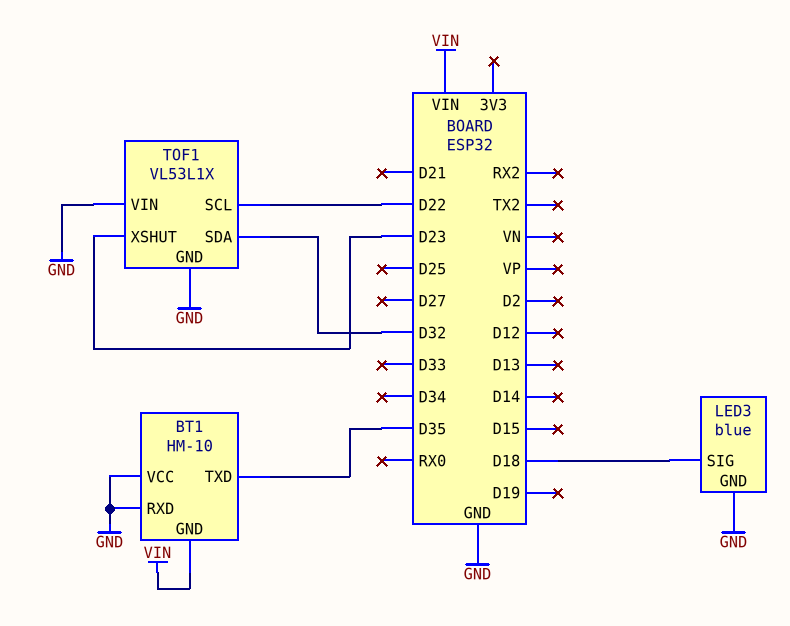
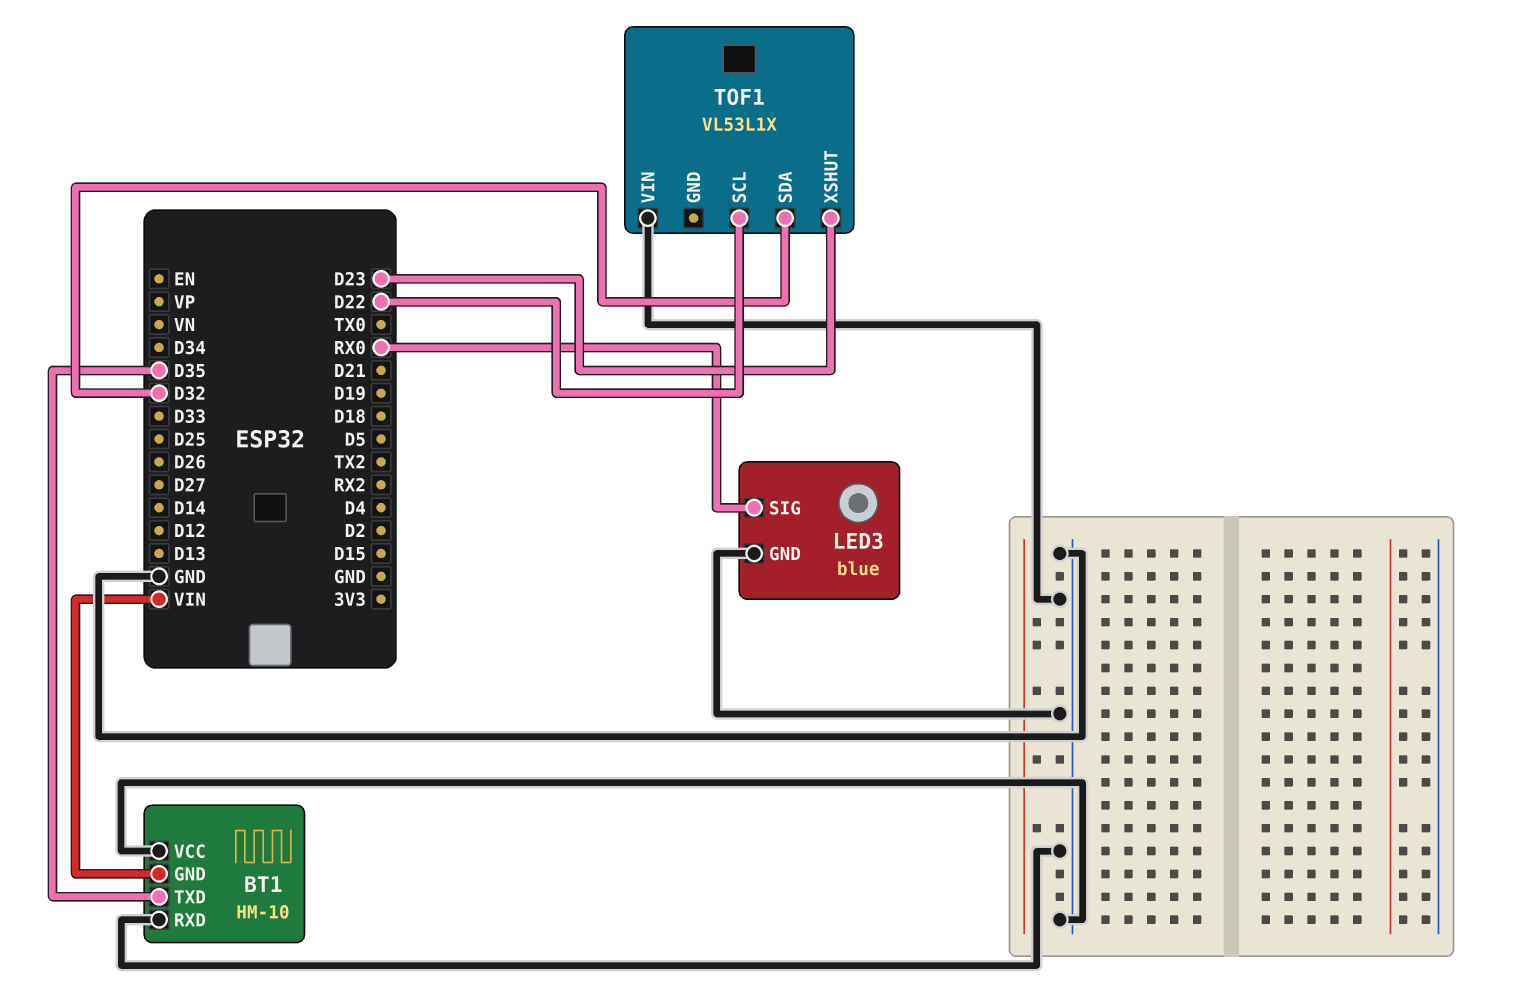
LED3 pin SIG: D18 -> RX0
TOF1 pin GND: GND -> none

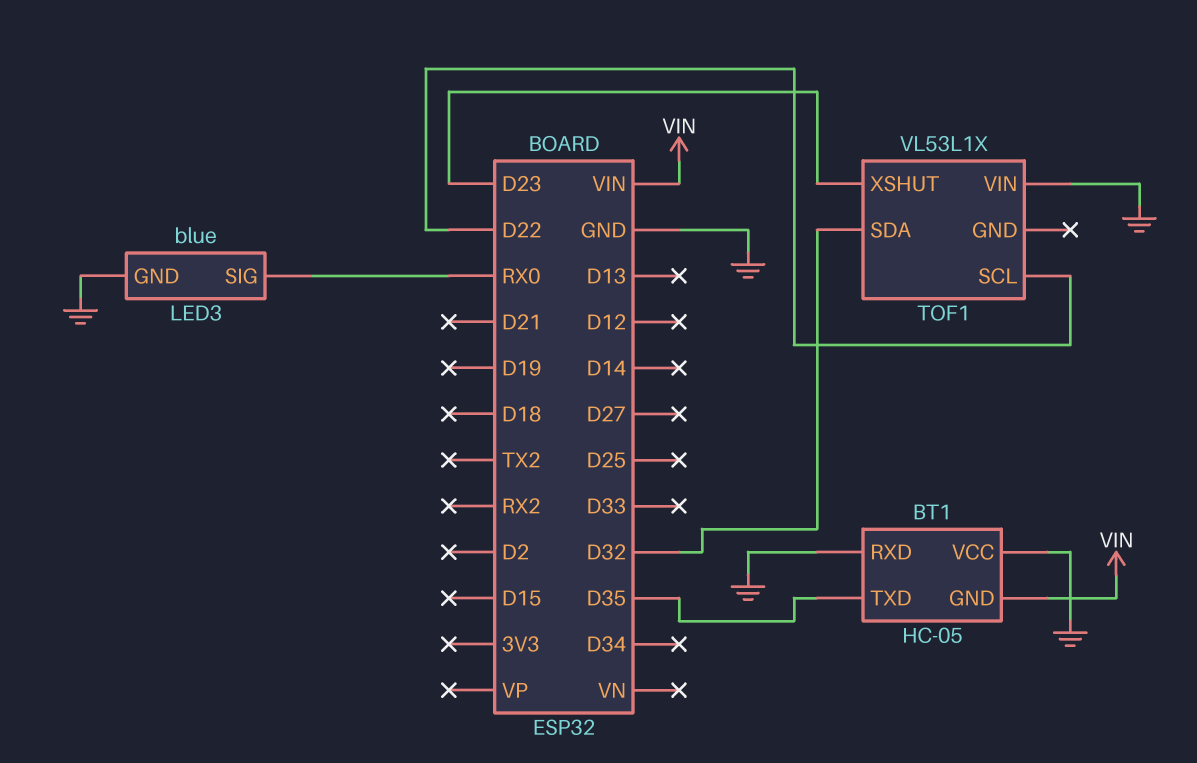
BT1: HM-10 -> HC-05

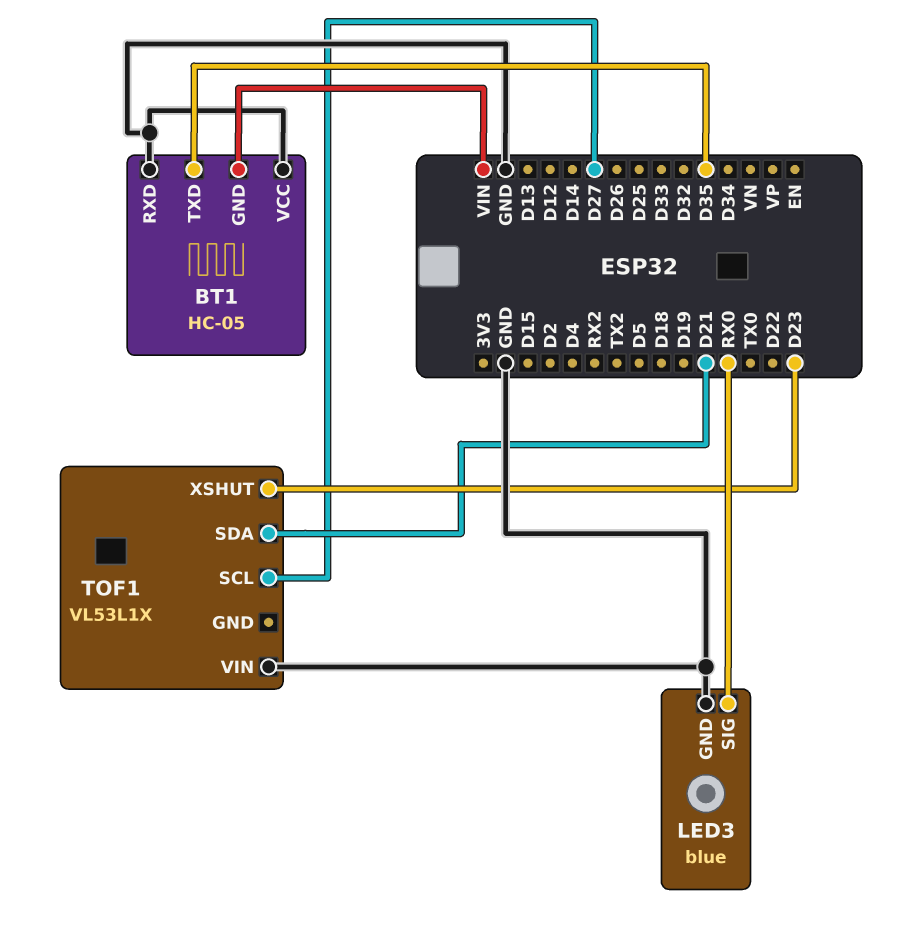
TOF1 pin SCL: D22 -> D27
TOF1 pin SDA: D32 -> D21

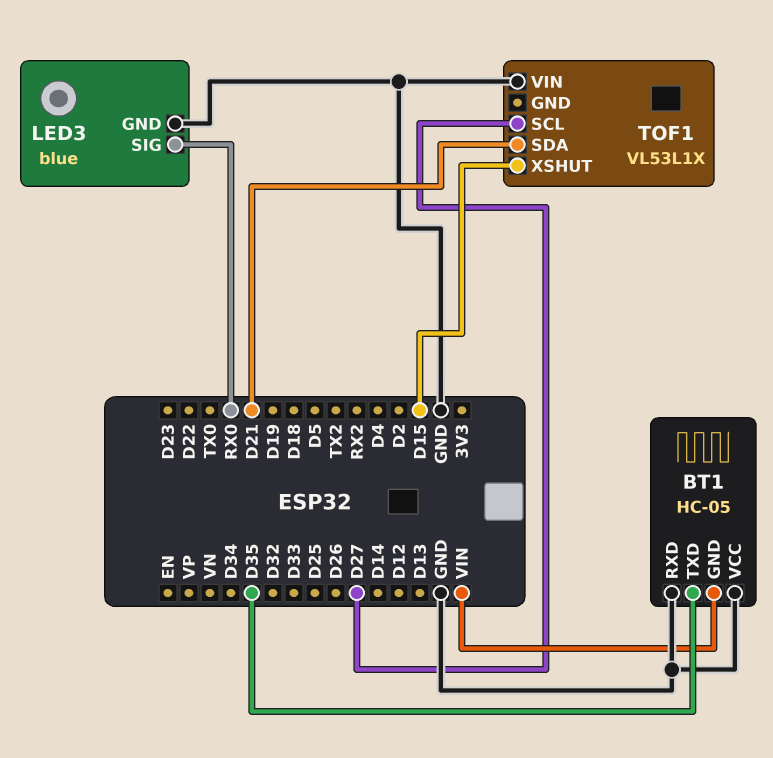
TOF1 pin XSHUT: D23 -> D15

